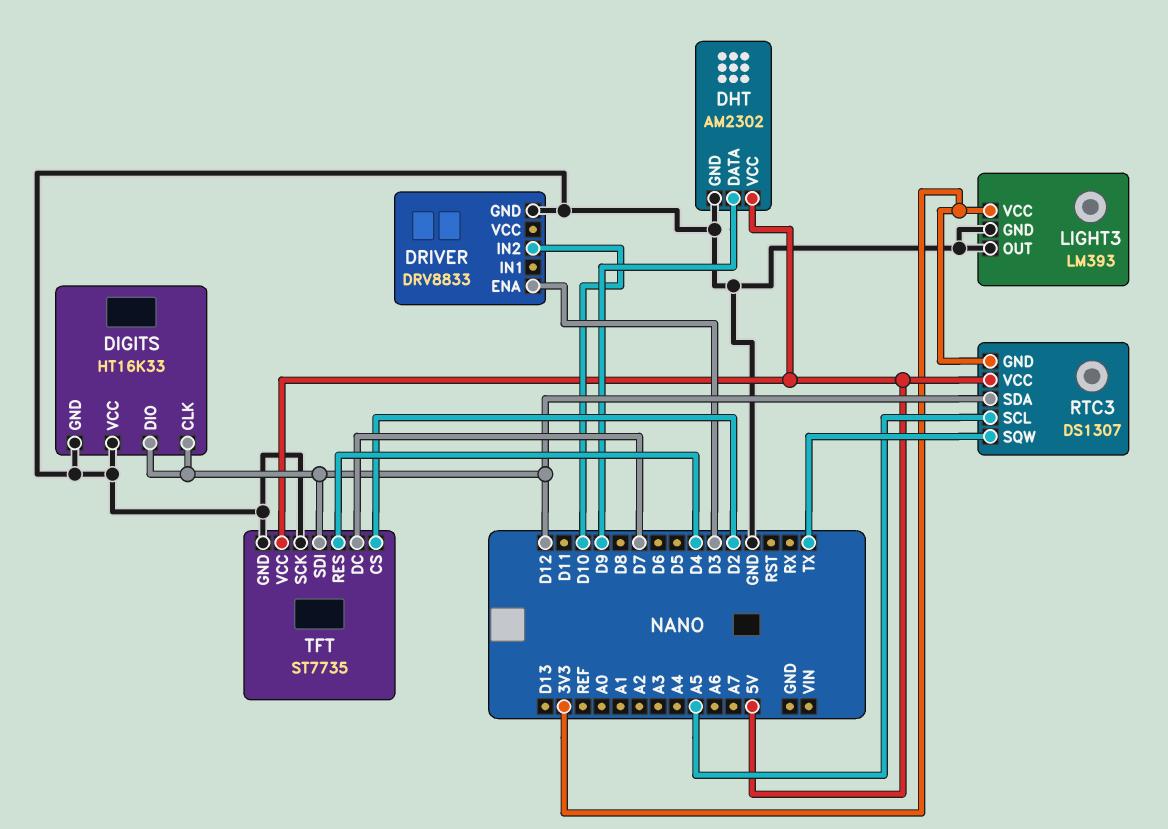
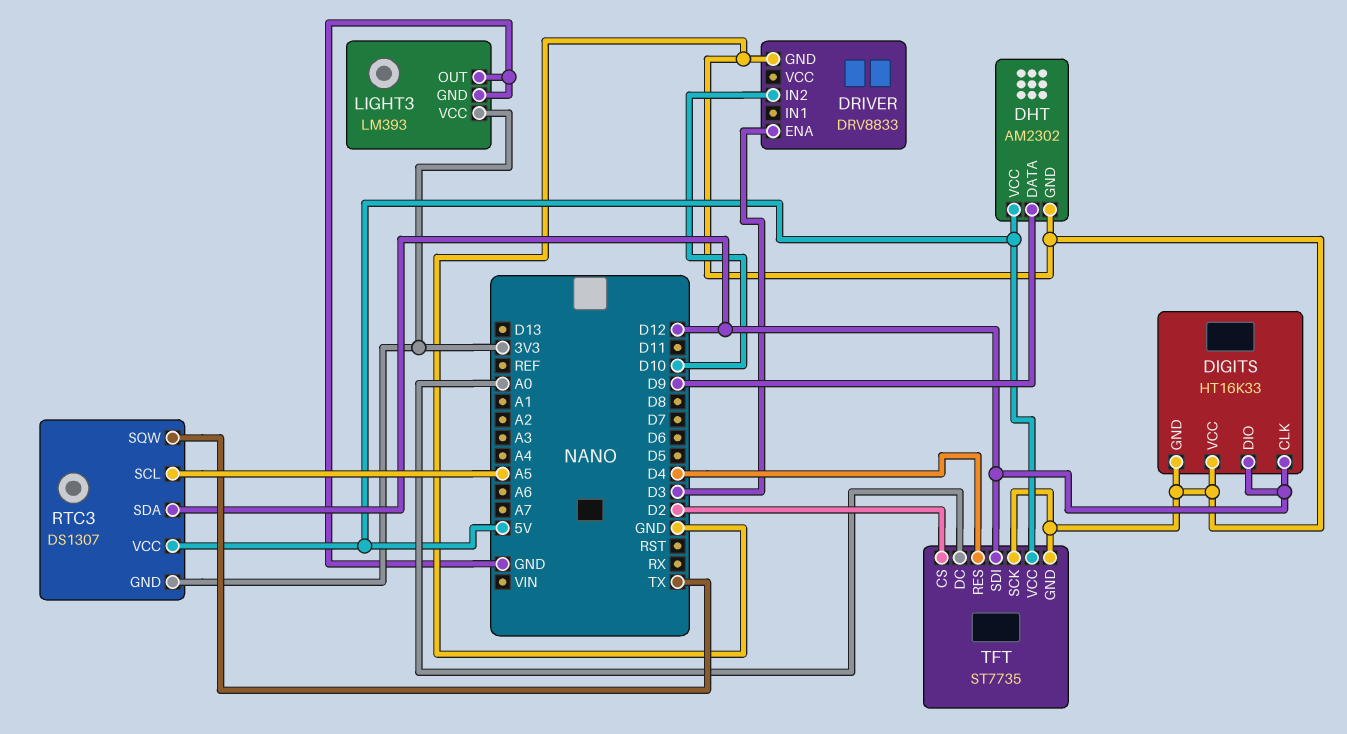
TFT pin DC: D7 -> A0

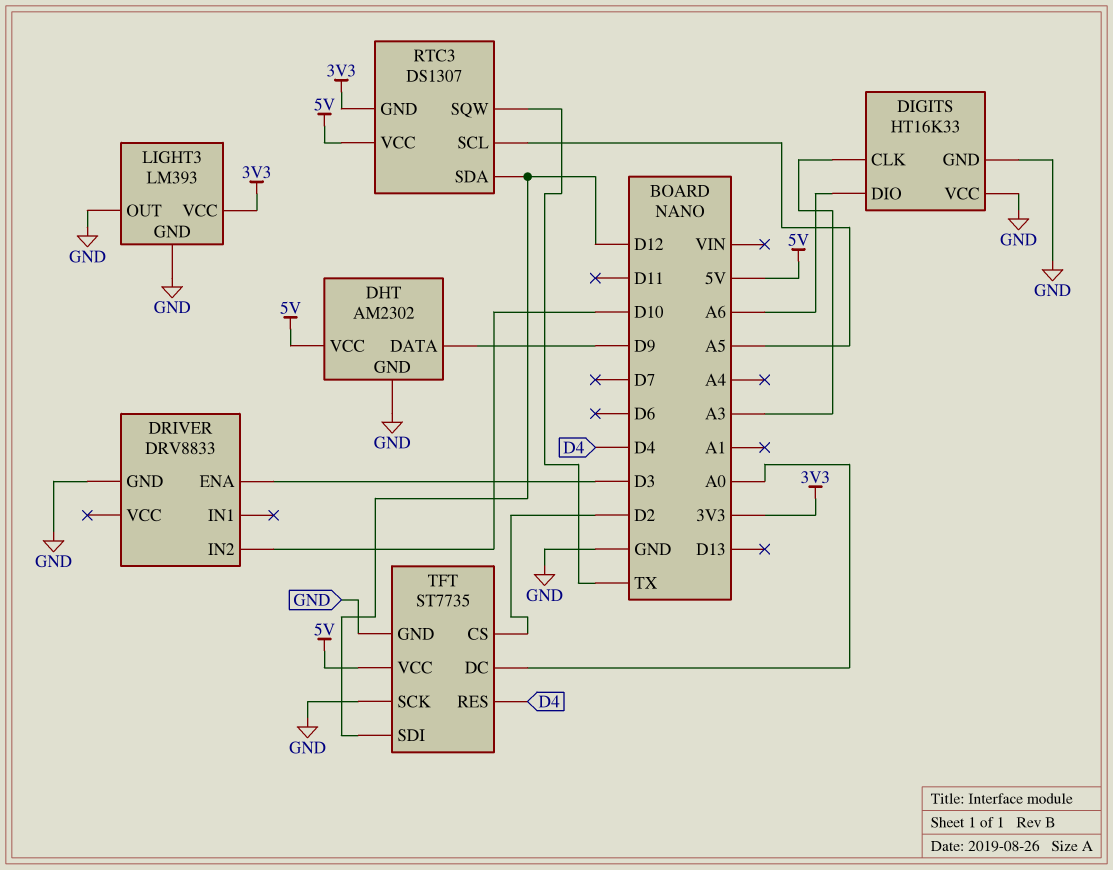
DIGITS pin CLK: D12 -> A3
DIGITS pin DIO: D12 -> A6

